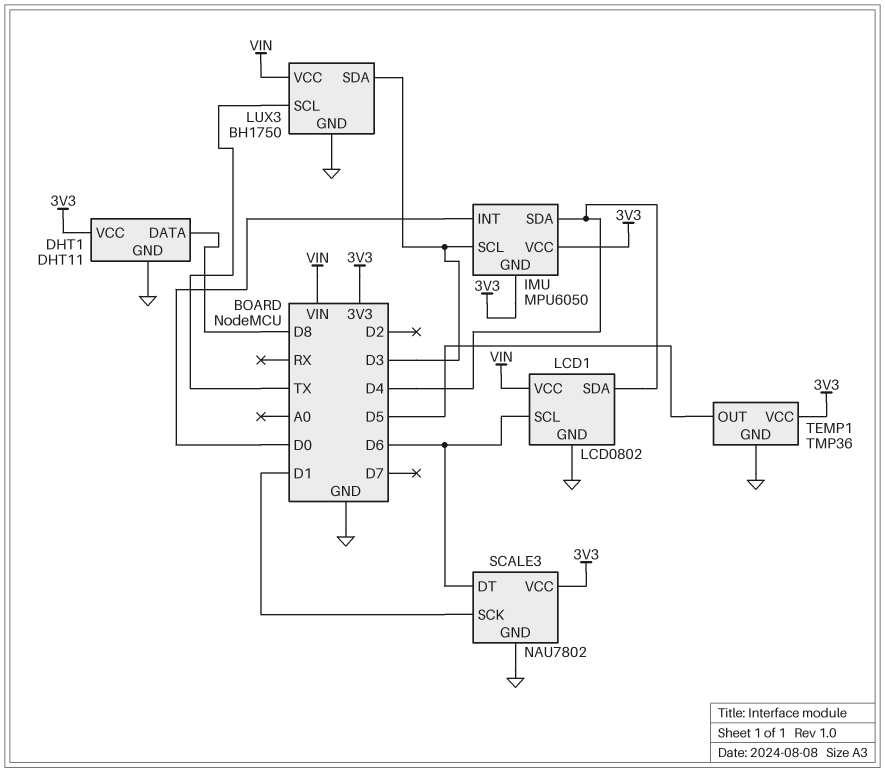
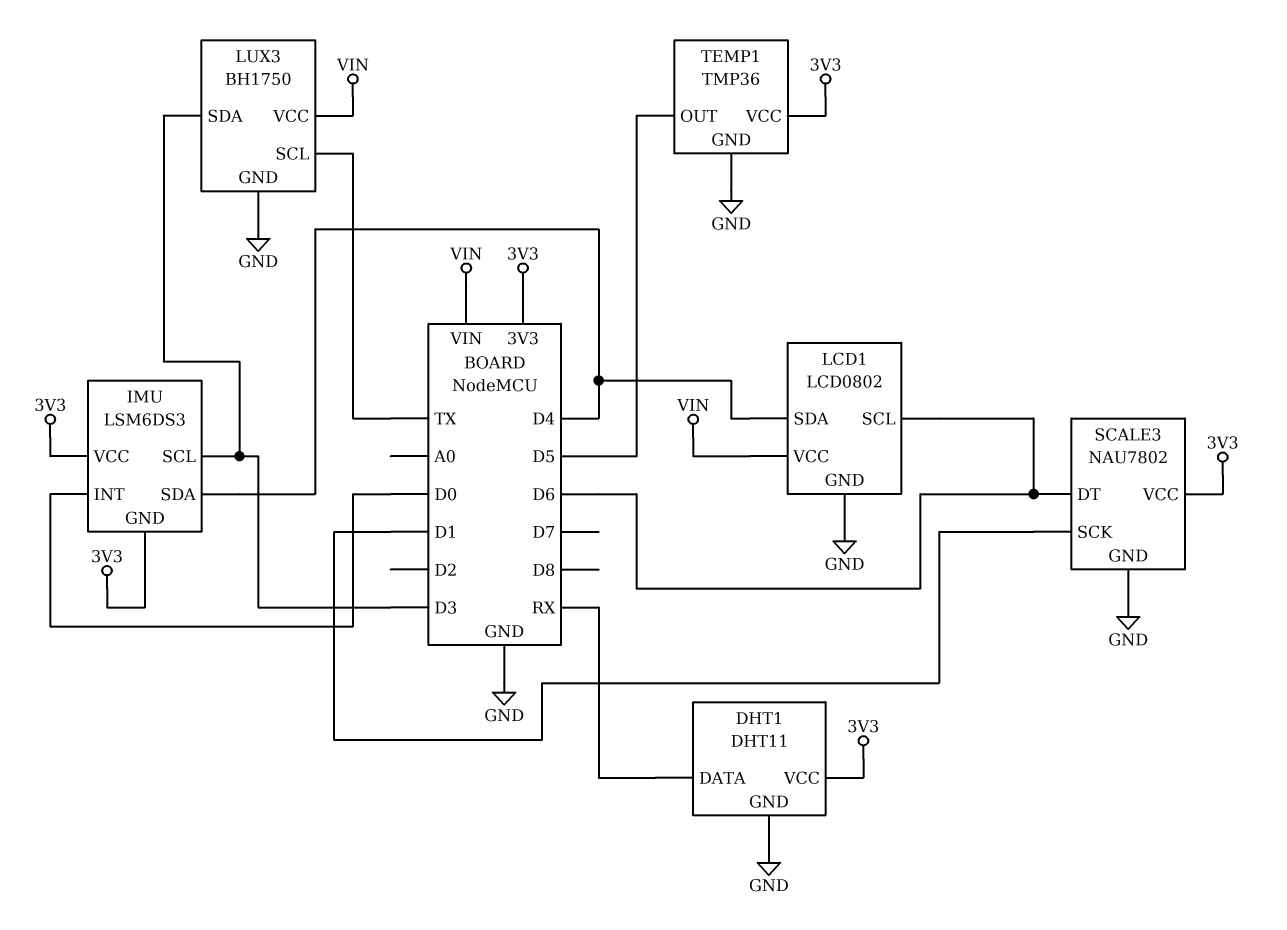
DHT1 pin DATA: D8 -> RX
IMU: MPU6050 -> LSM6DS3

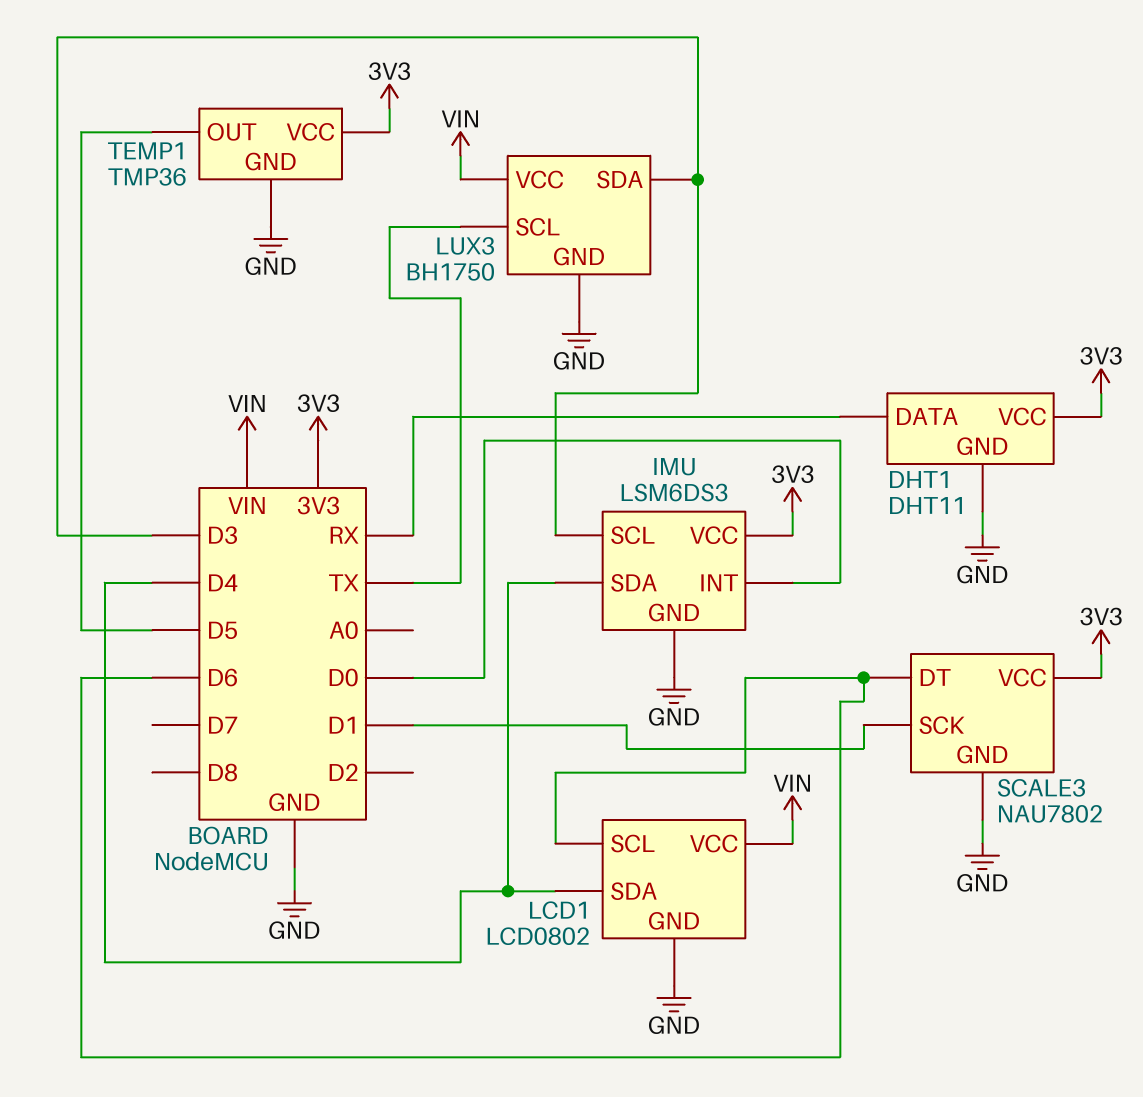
IMU pin GND: 3V3 -> GND

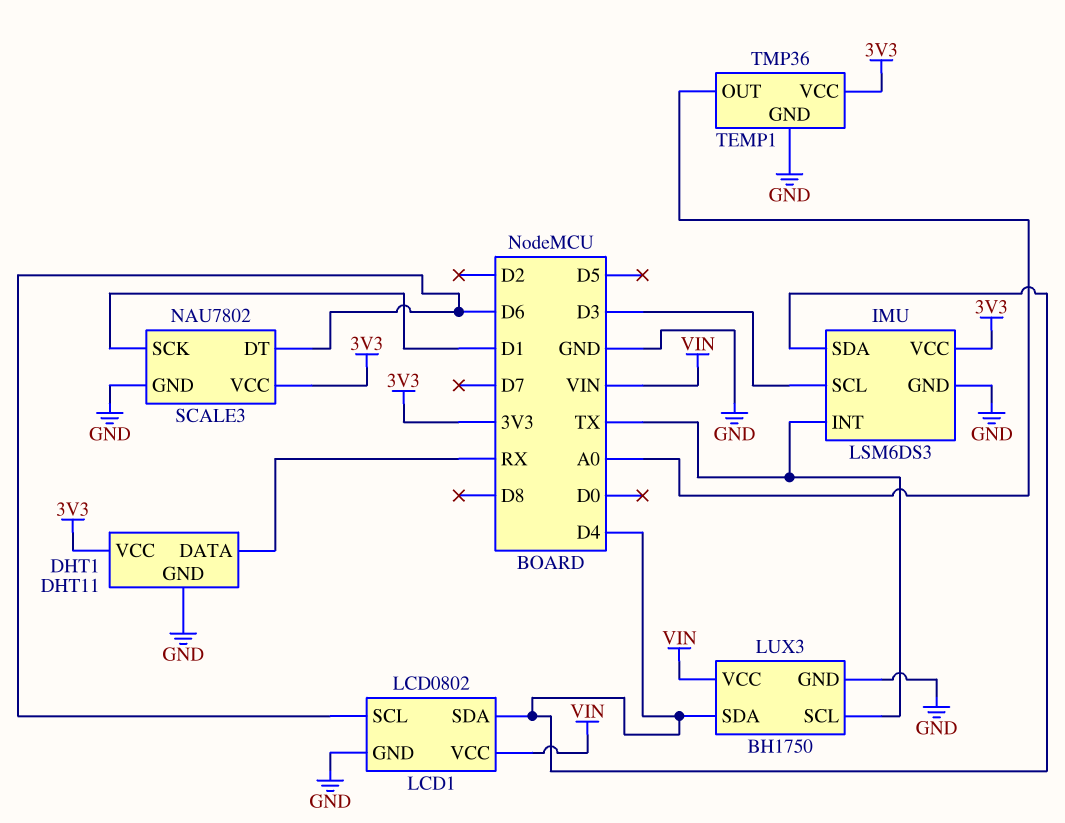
IMU pin INT: D0 -> TX
LUX3 pin SDA: D3 -> D4
TEMP1 pin OUT: D5 -> A0

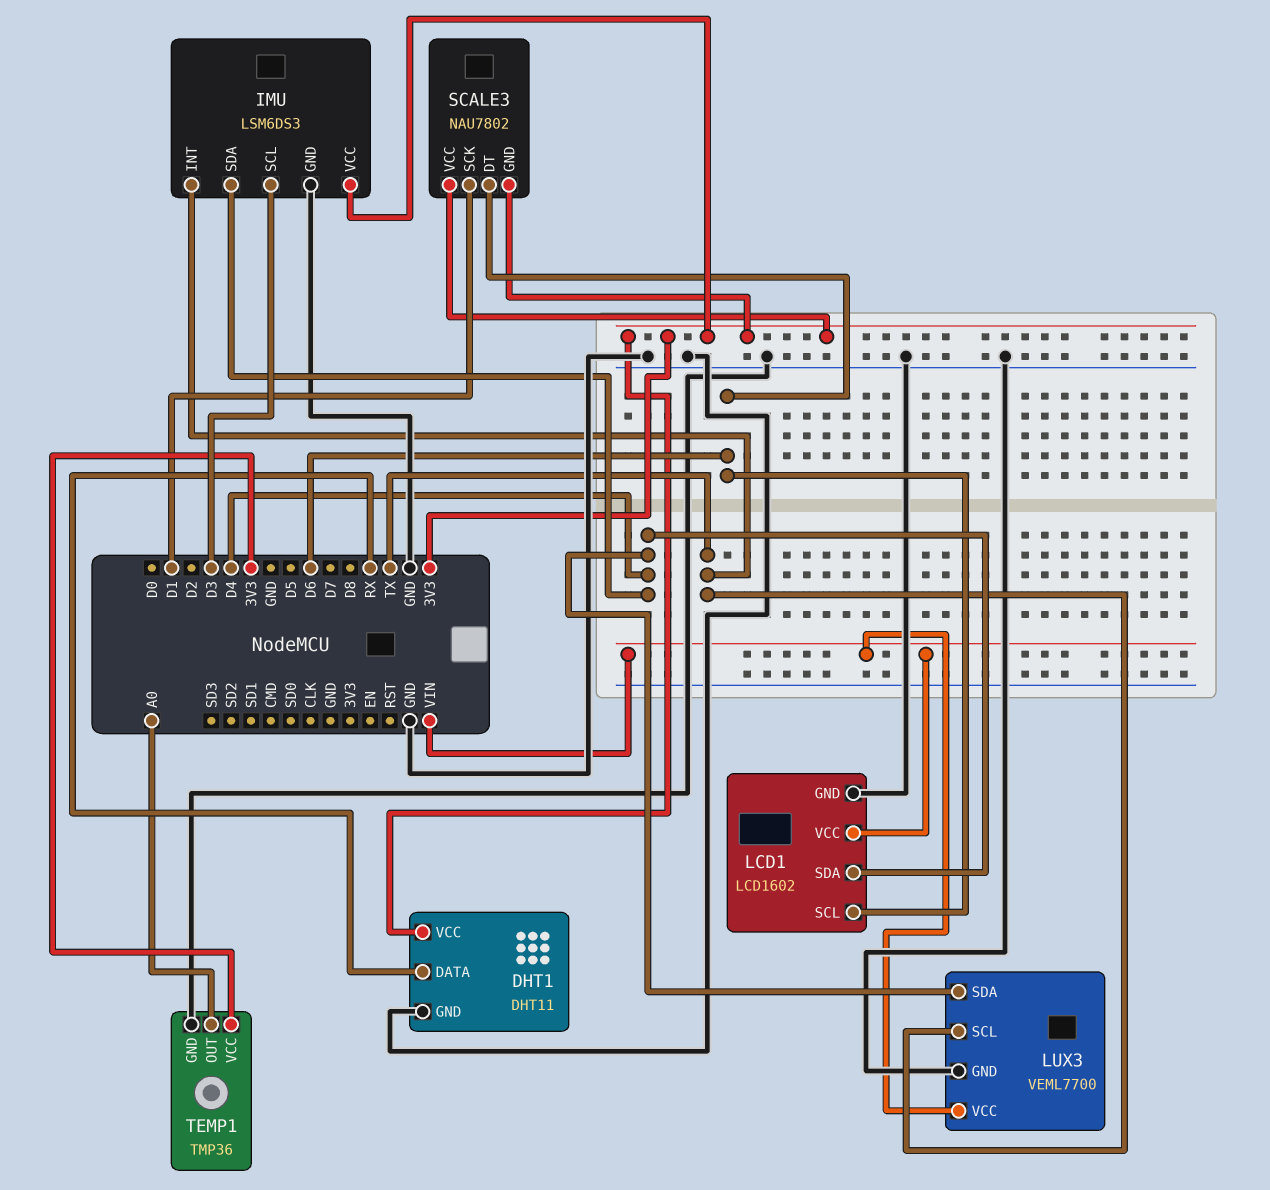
LCD1: LCD0802 -> LCD1602
LUX3: BH1750 -> VEML7700
SCALE3 pin GND: GND -> 3V3

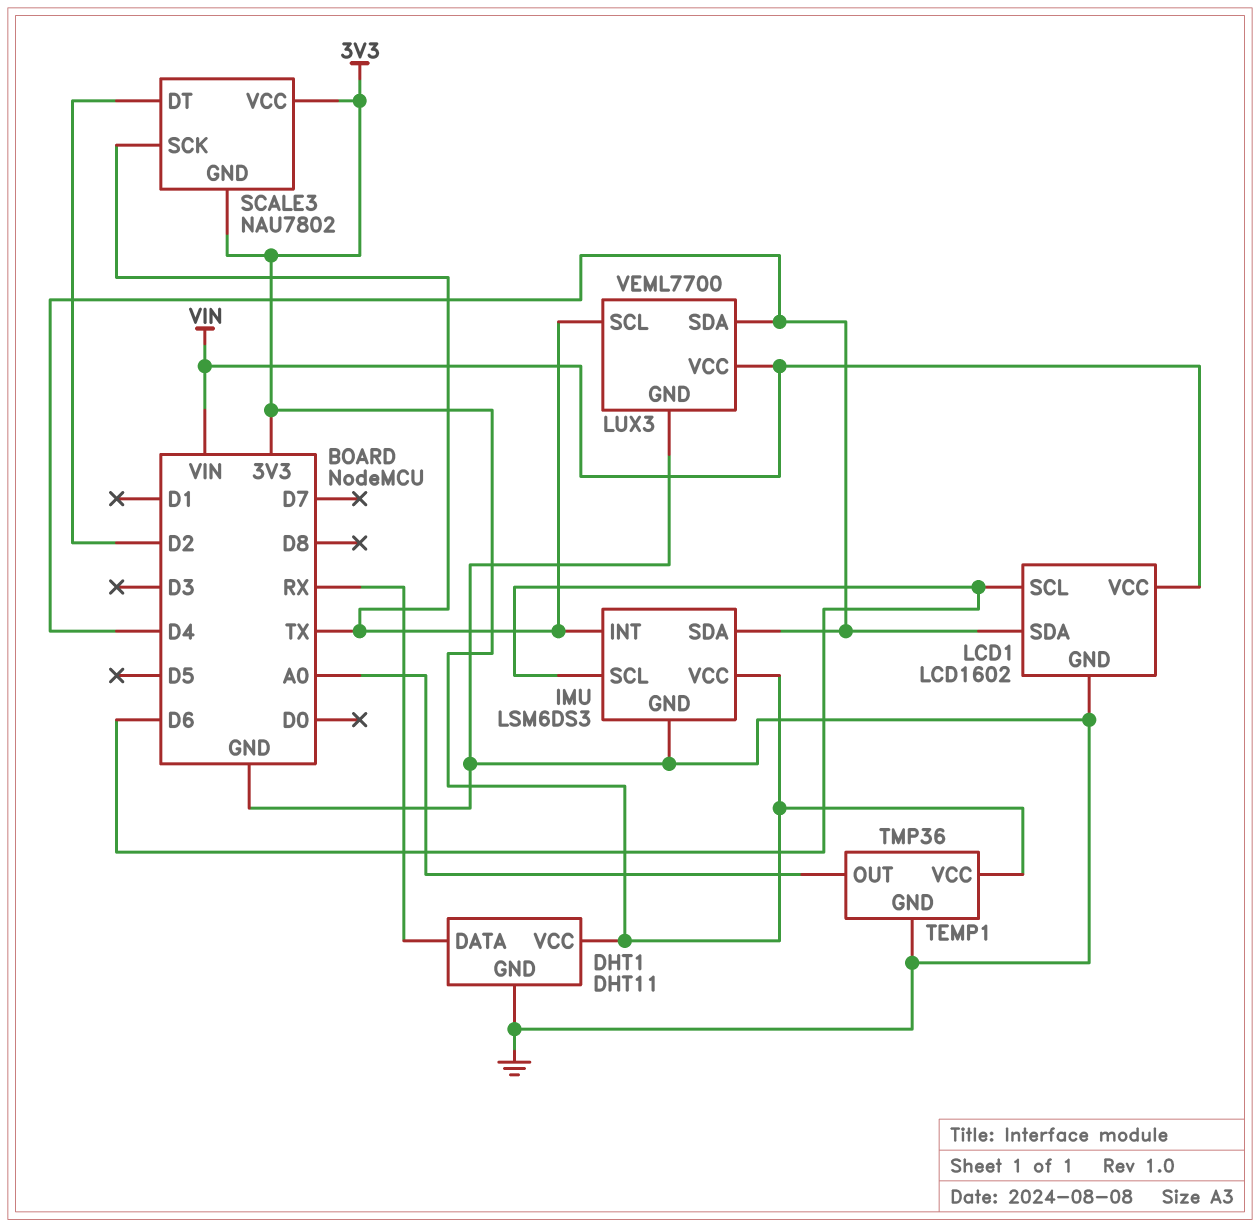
IMU pin SCL: D3 -> D6
SCALE3 pin DT: D6 -> D2
SCALE3 pin SCK: D1 -> TX

